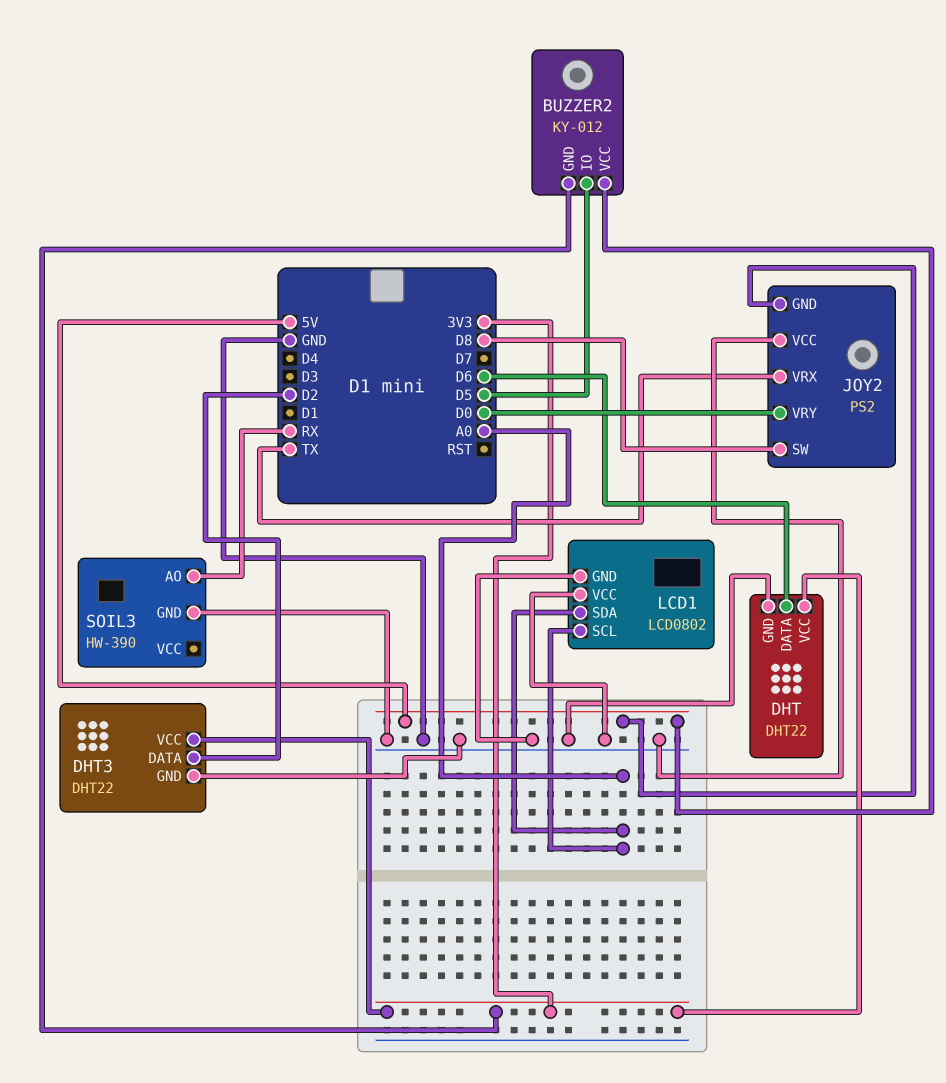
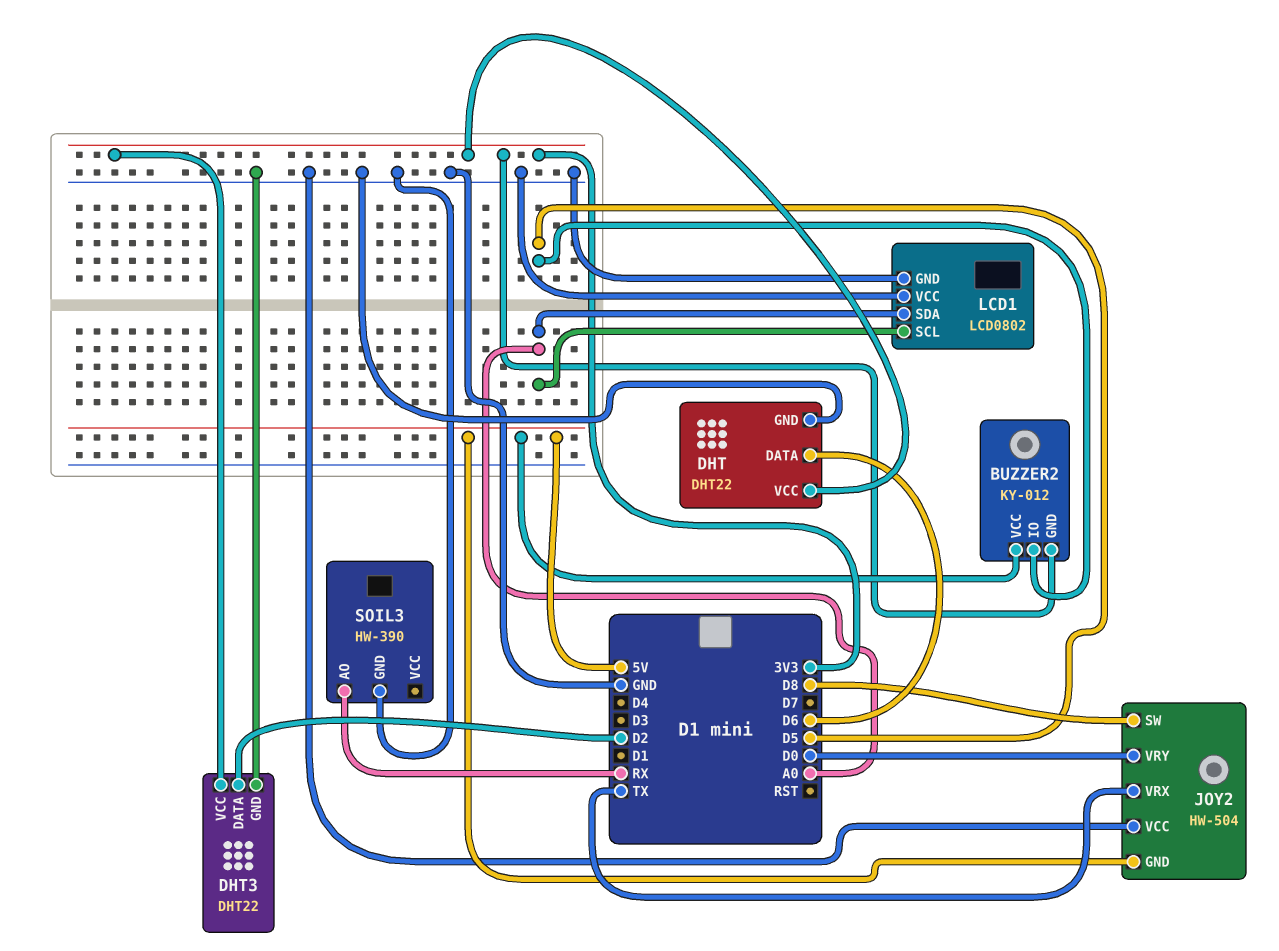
JOY2: PS2 -> HW-504

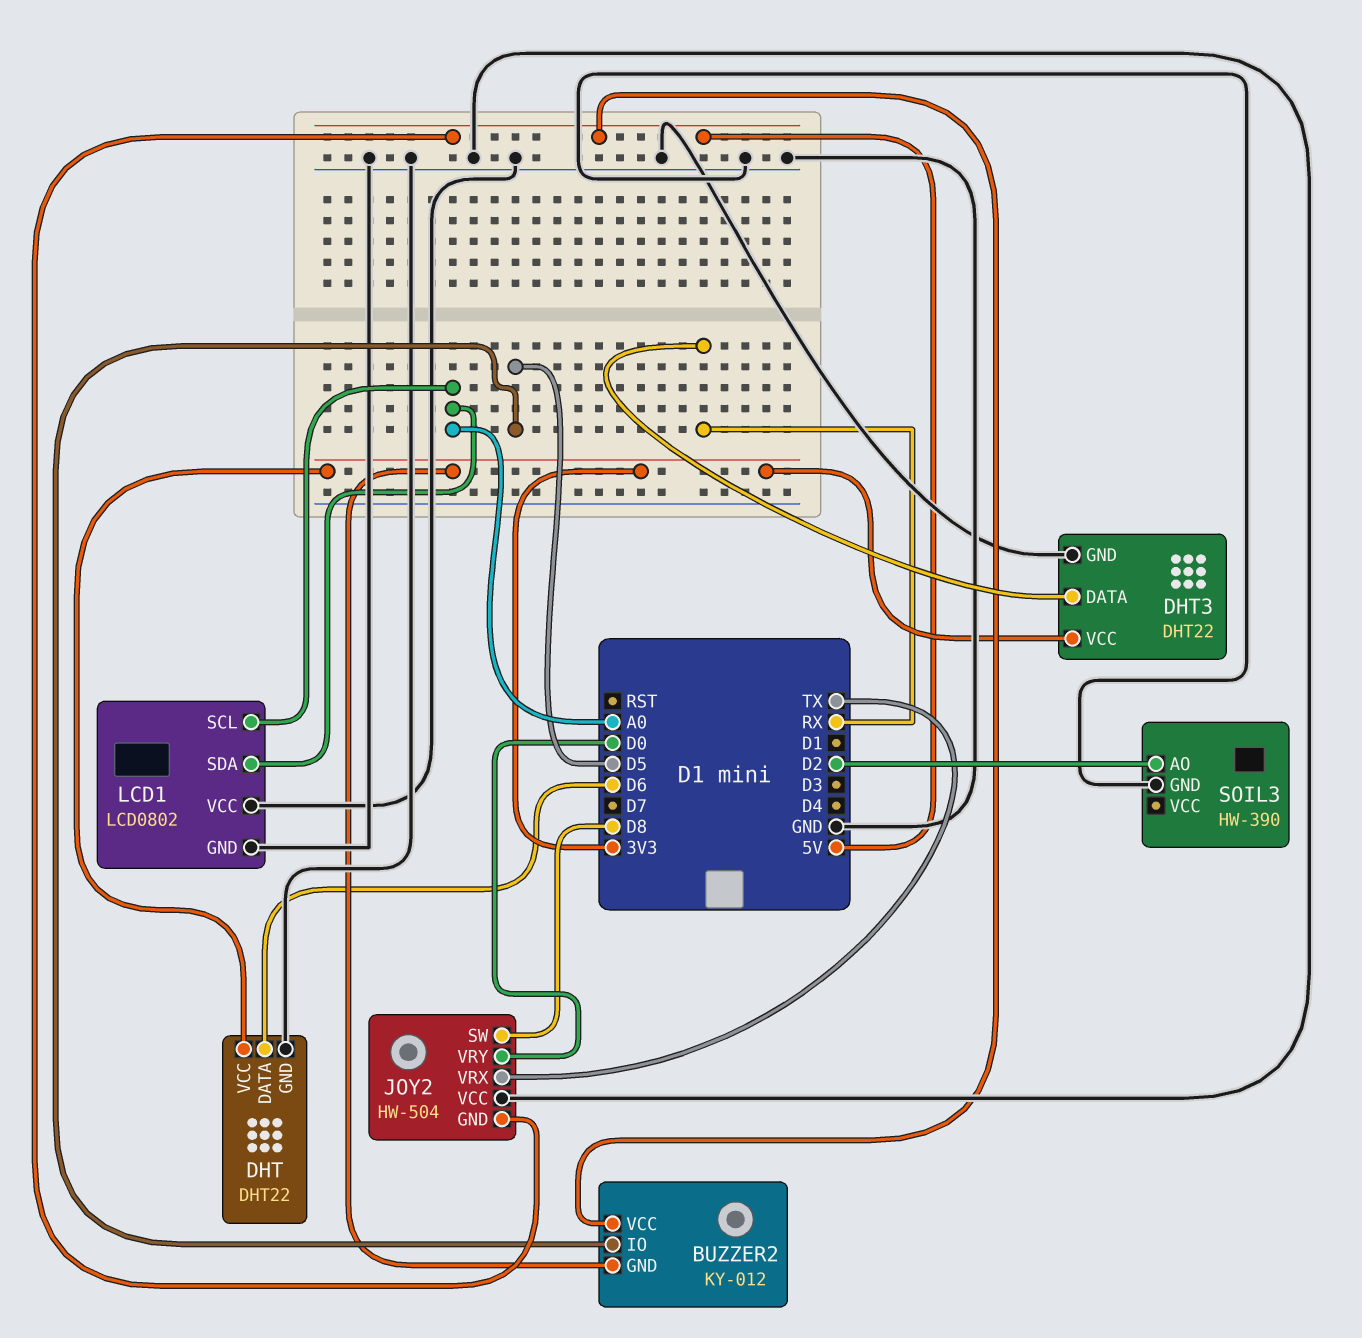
DHT3 pin DATA: D2 -> RX
SOIL3 pin AO: RX -> D2

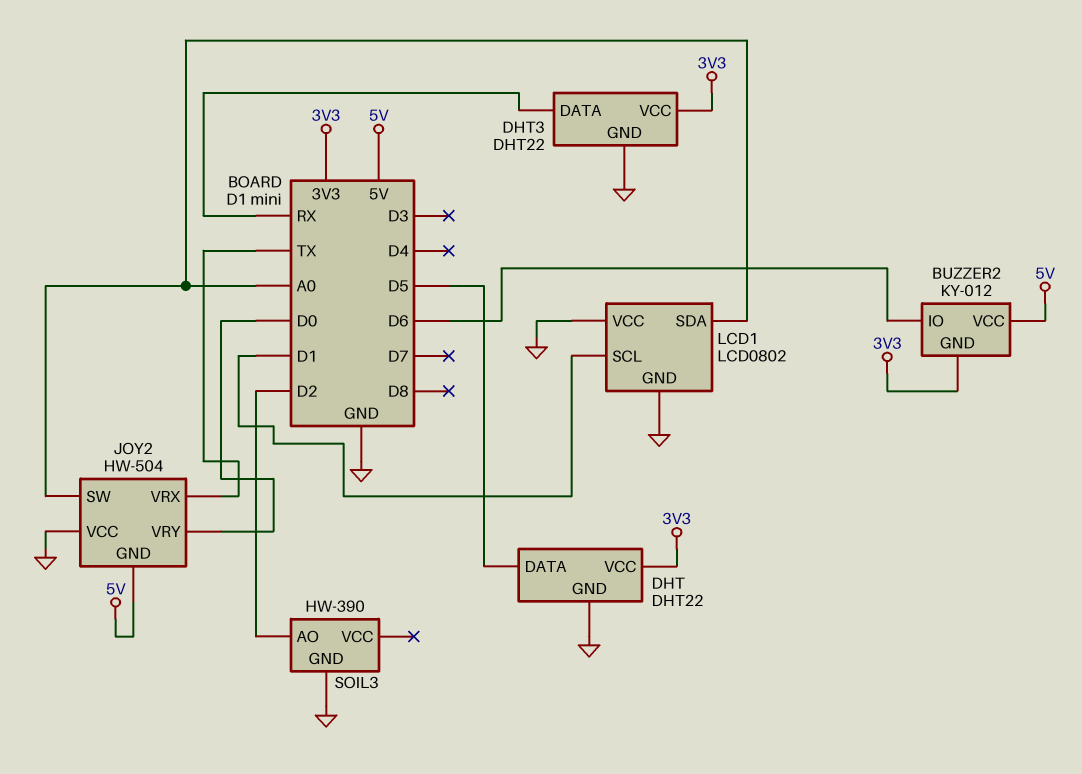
BUZZER2 pin IO: D5 -> D6
DHT pin DATA: D6 -> D5
JOY2 pin SW: D8 -> A0
LCD1 pin SCL: A0 -> D1

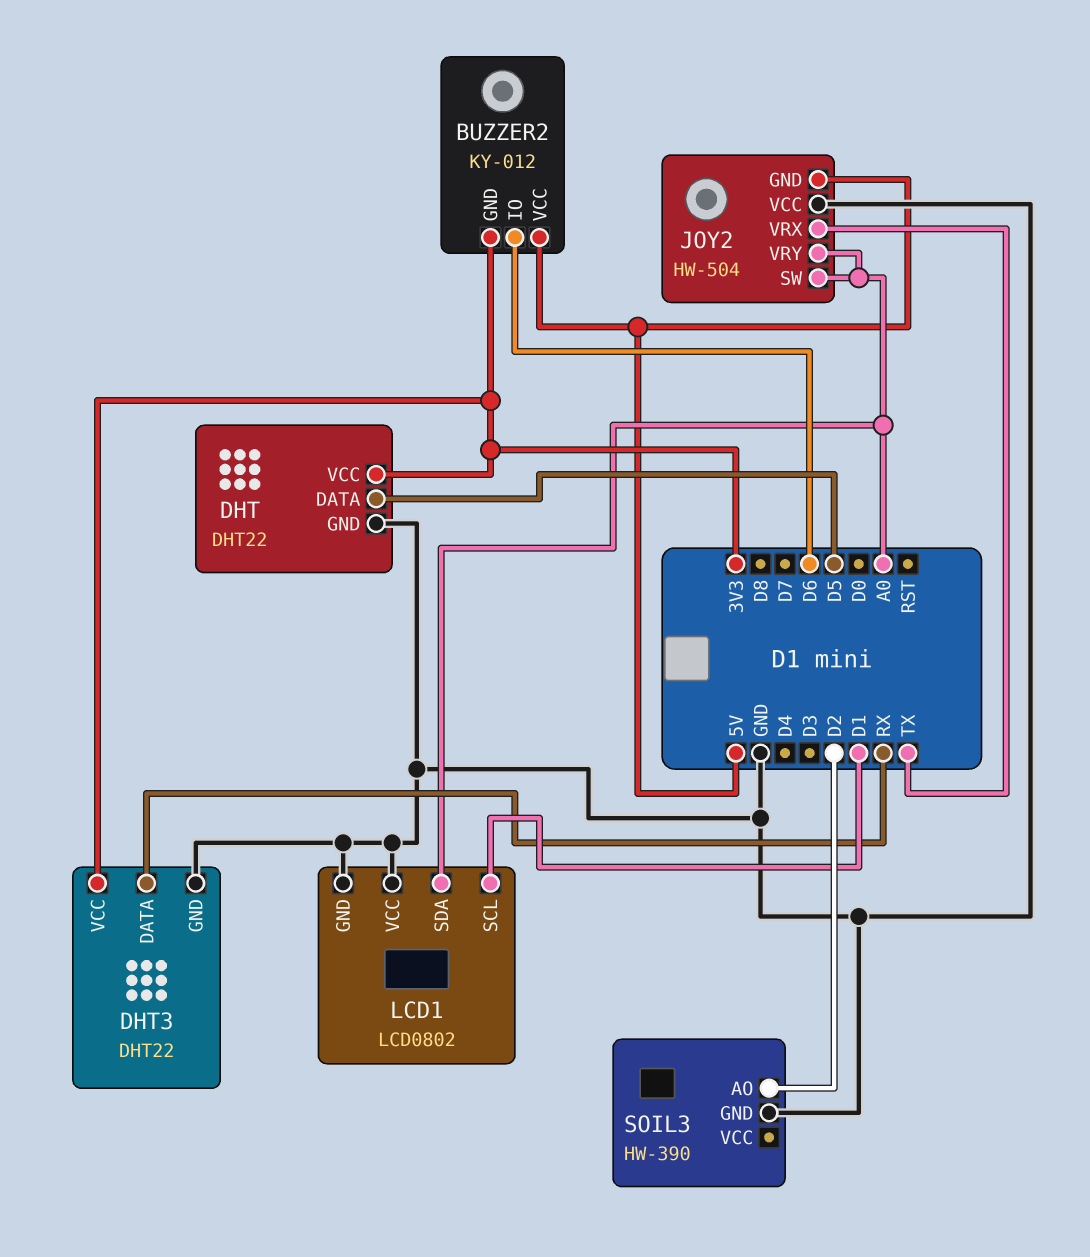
JOY2 pin VRY: D0 -> A0

